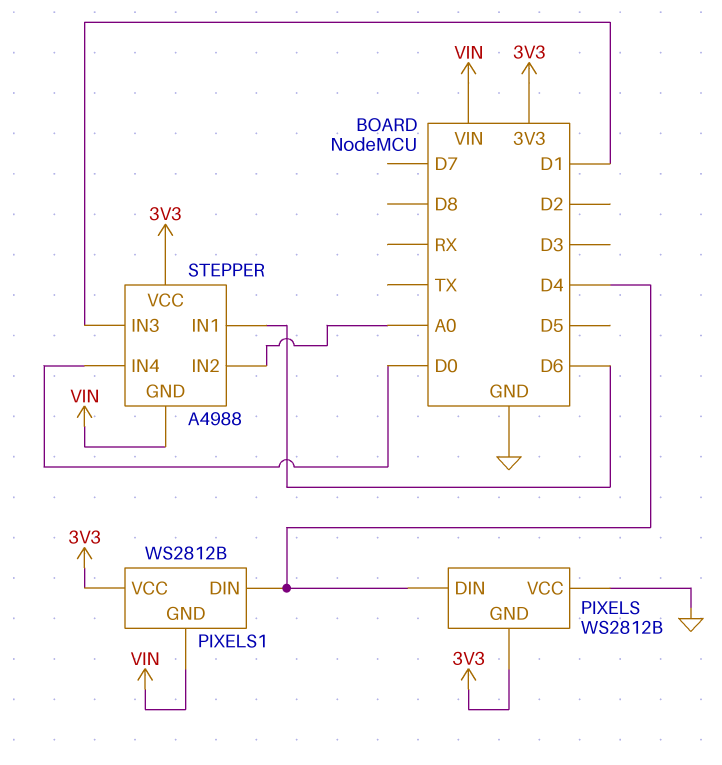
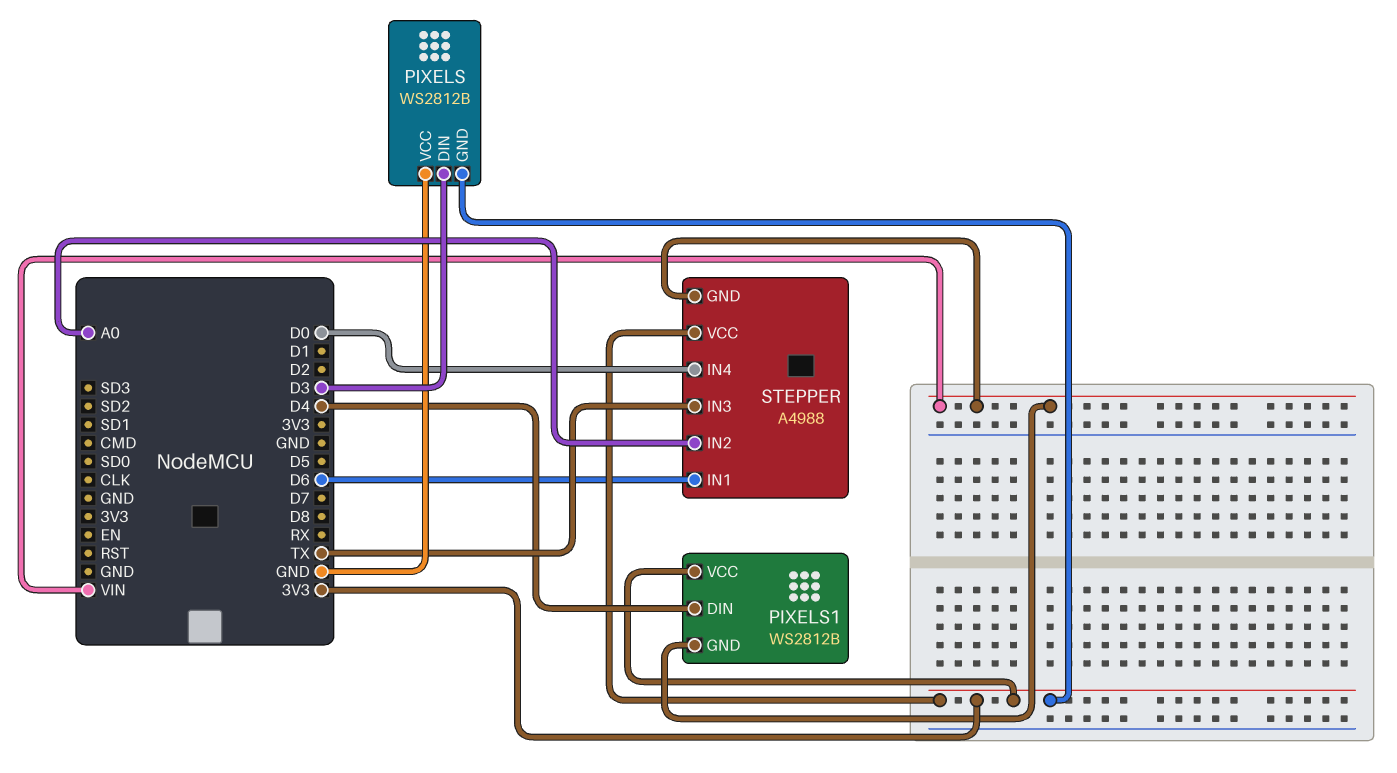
PIXELS pin DIN: D4 -> D3
STEPPER pin IN3: D1 -> TX

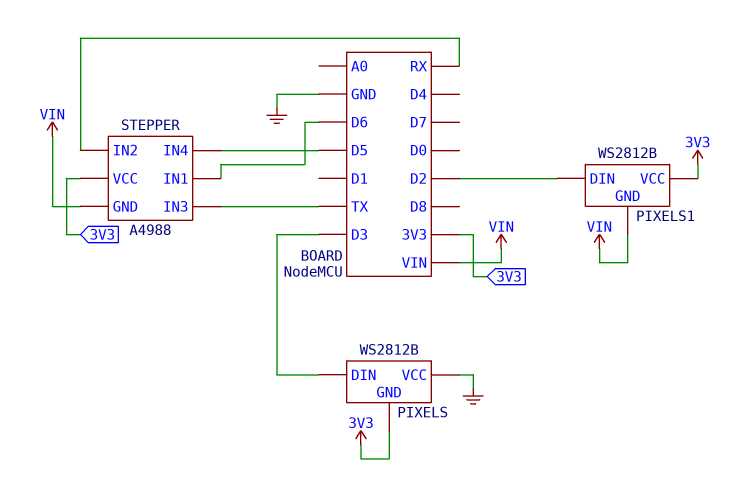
PIXELS1 pin DIN: D4 -> D2
STEPPER pin IN2: A0 -> RX
STEPPER pin IN4: D0 -> D5

